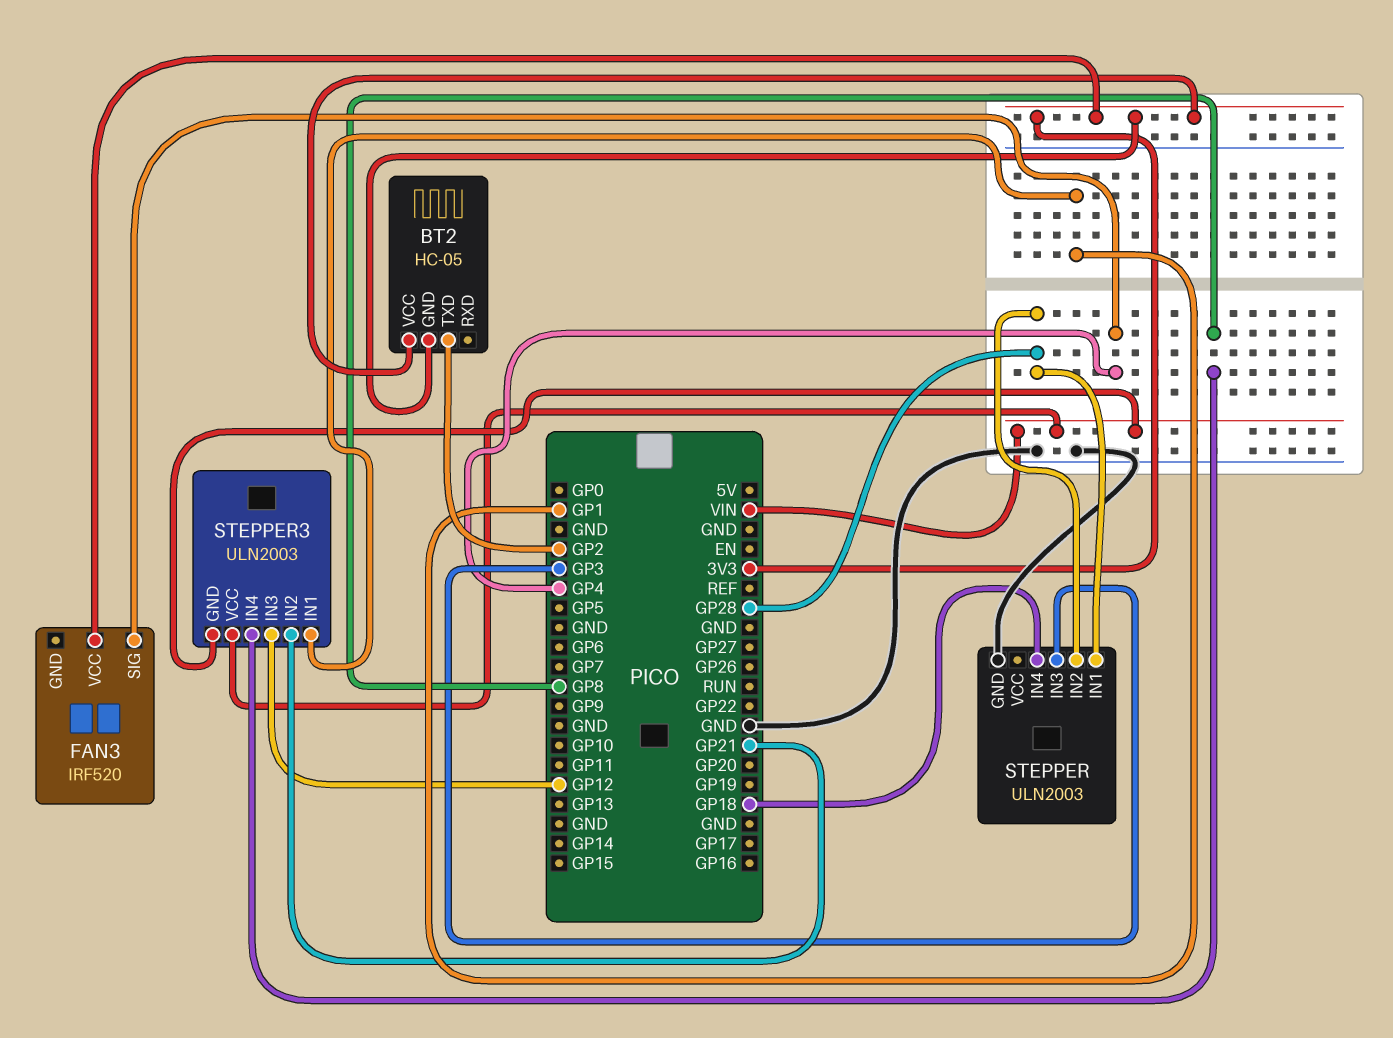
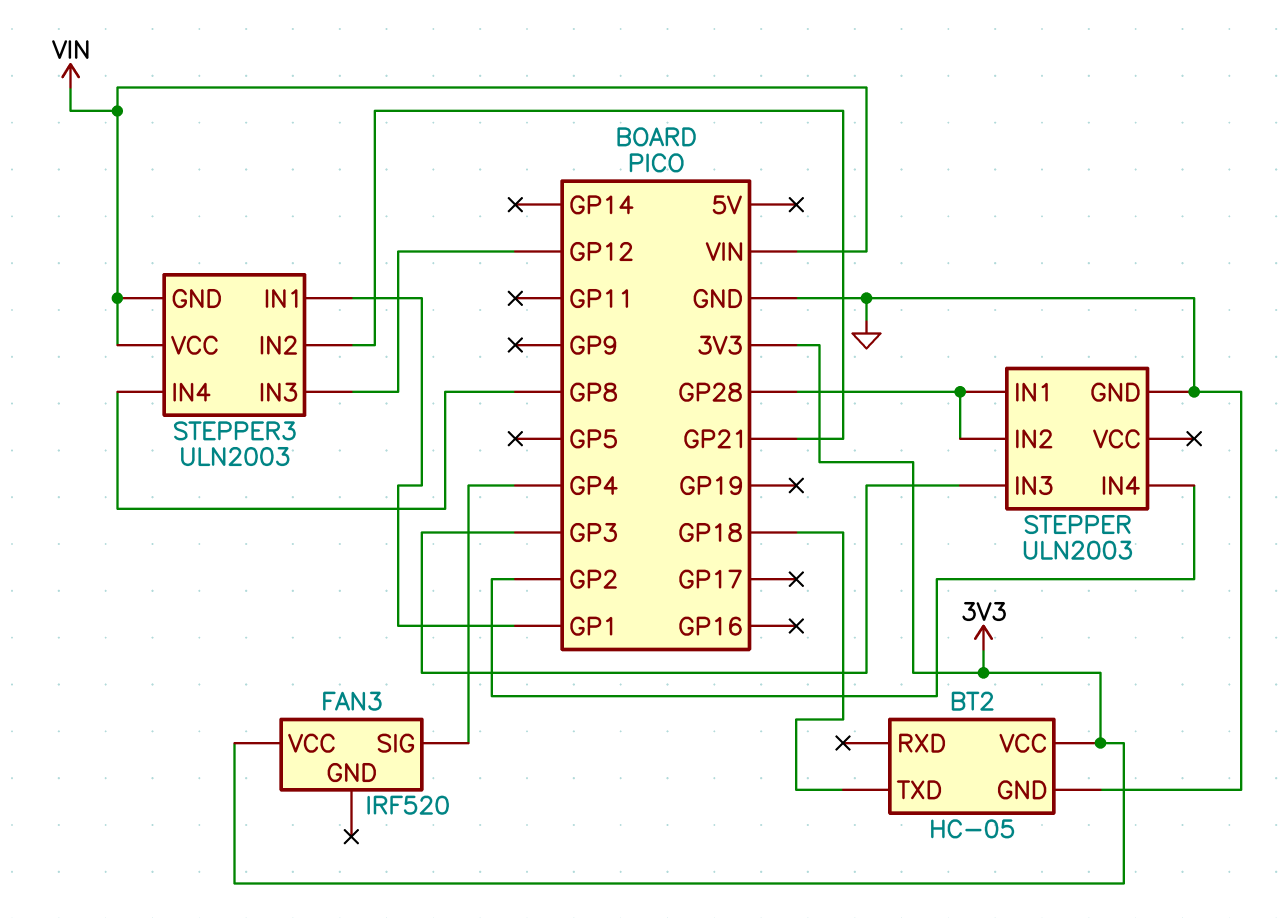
BT2 pin GND: 3V3 -> GND
BT2 pin TXD: GP2 -> GP18
STEPPER pin IN4: GP18 -> GP2

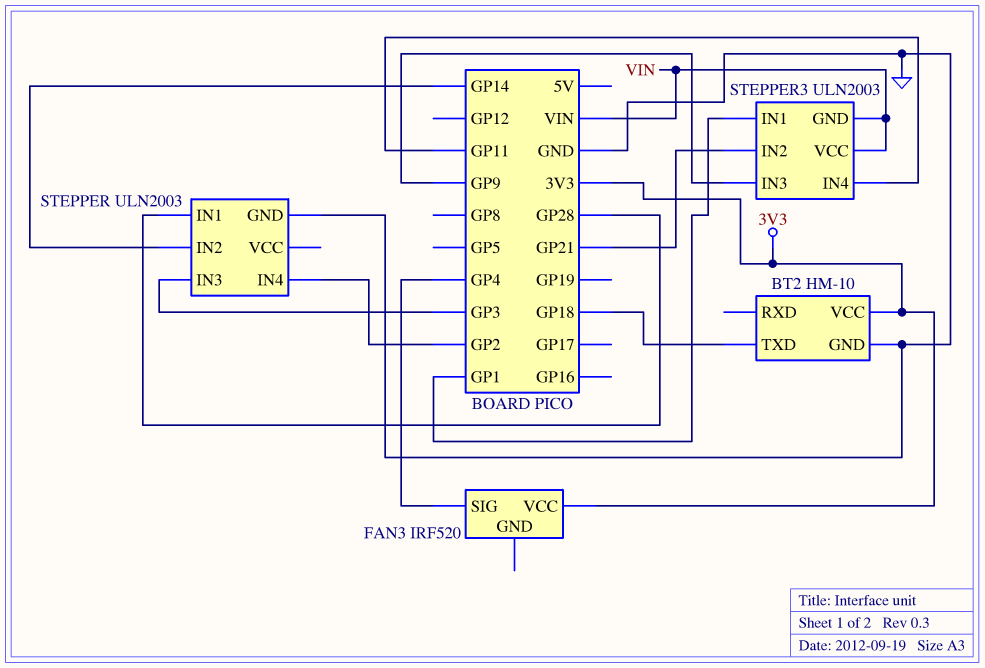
BT2: HC-05 -> HM-10
STEPPER pin IN2: GP28 -> GP14
STEPPER3 pin IN3: GP12 -> GP9
STEPPER3 pin IN4: GP8 -> GP11

